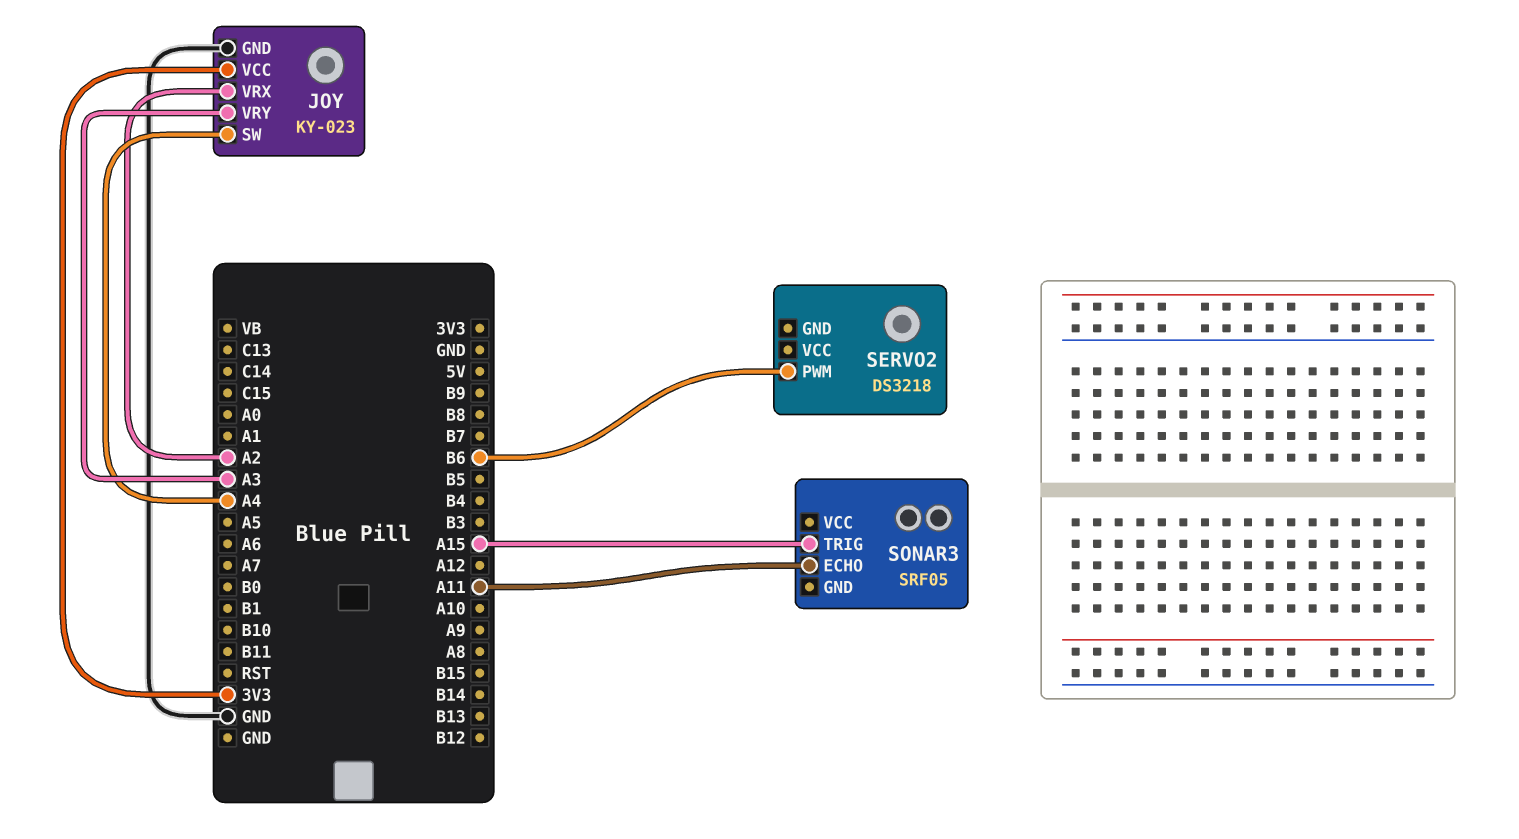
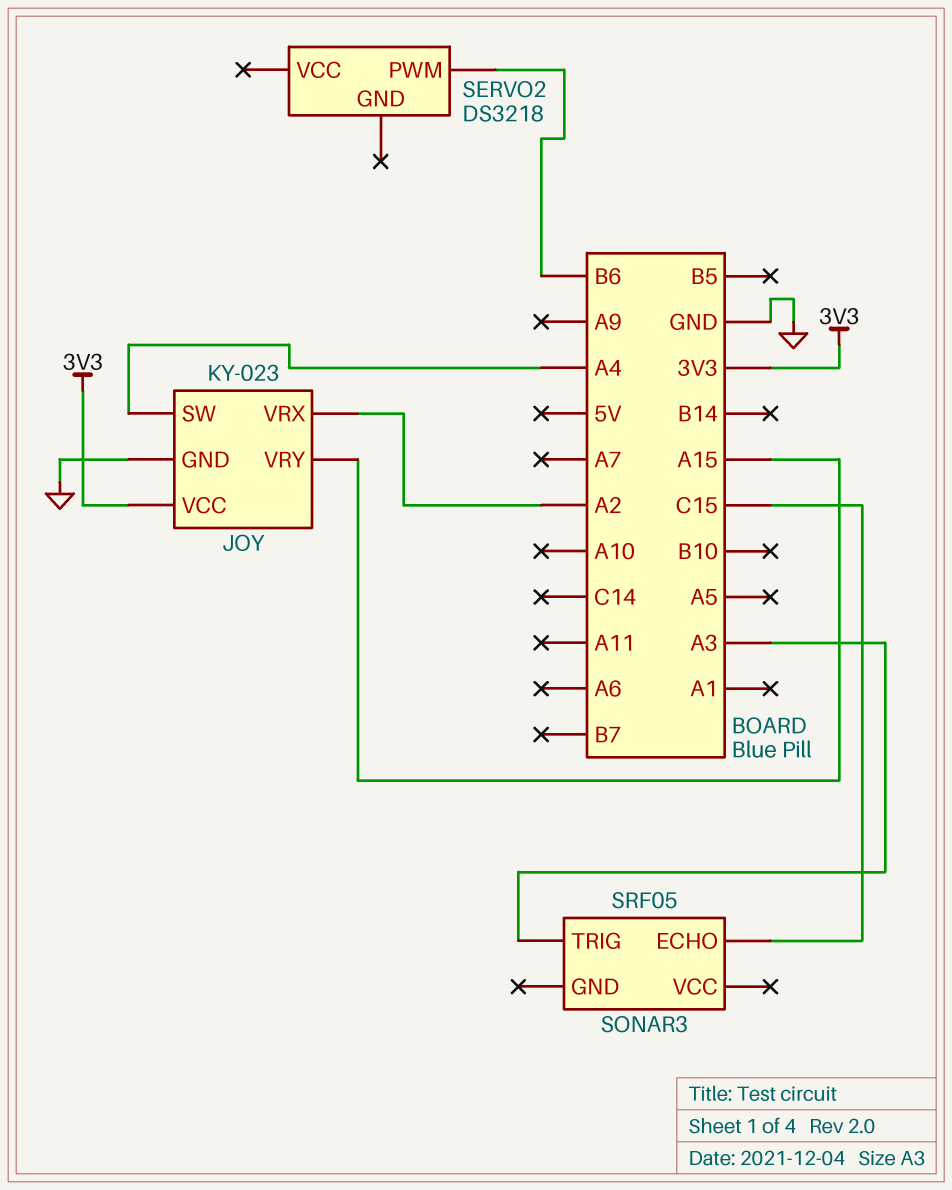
JOY pin VRY: A3 -> A15
SONAR3 pin ECHO: A11 -> C15
SONAR3 pin TRIG: A15 -> A3

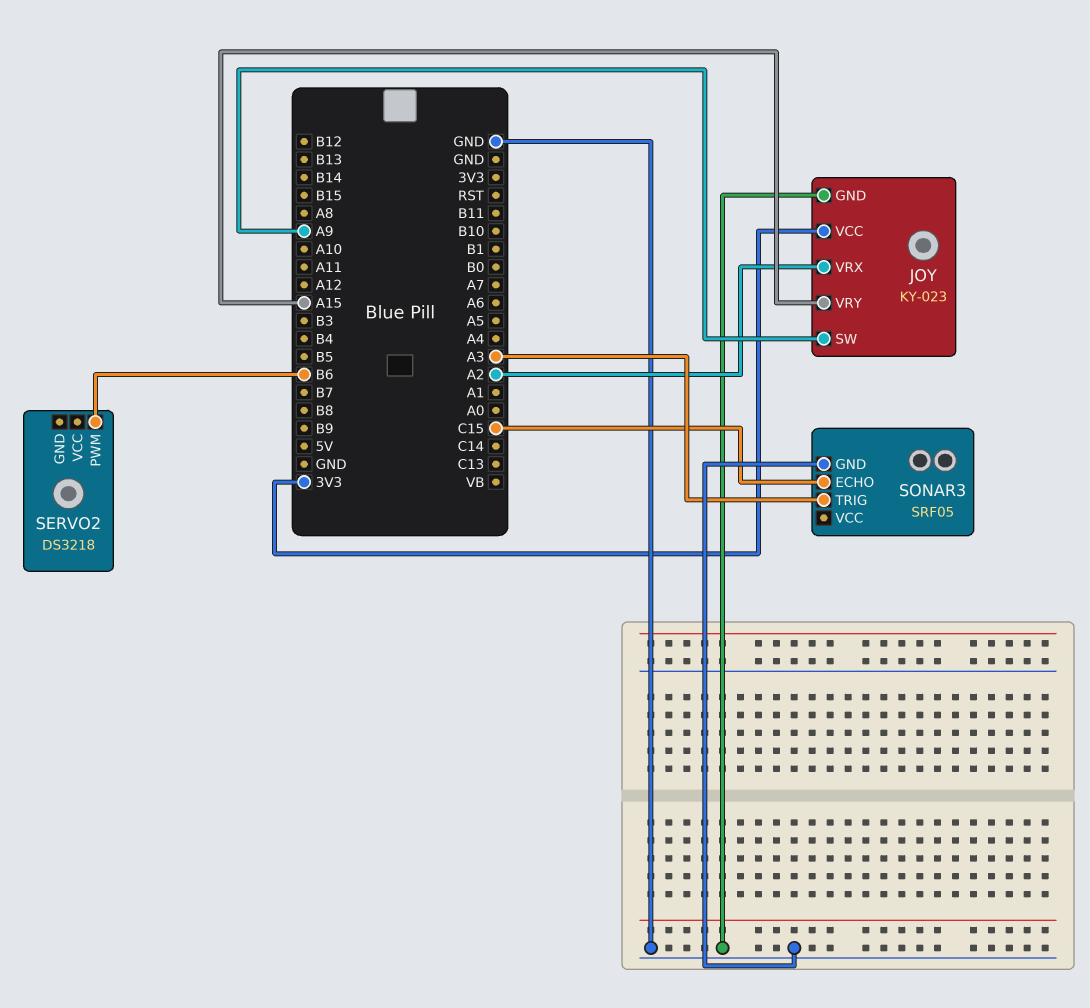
JOY pin SW: A4 -> A9
SONAR3 pin GND: none -> GND

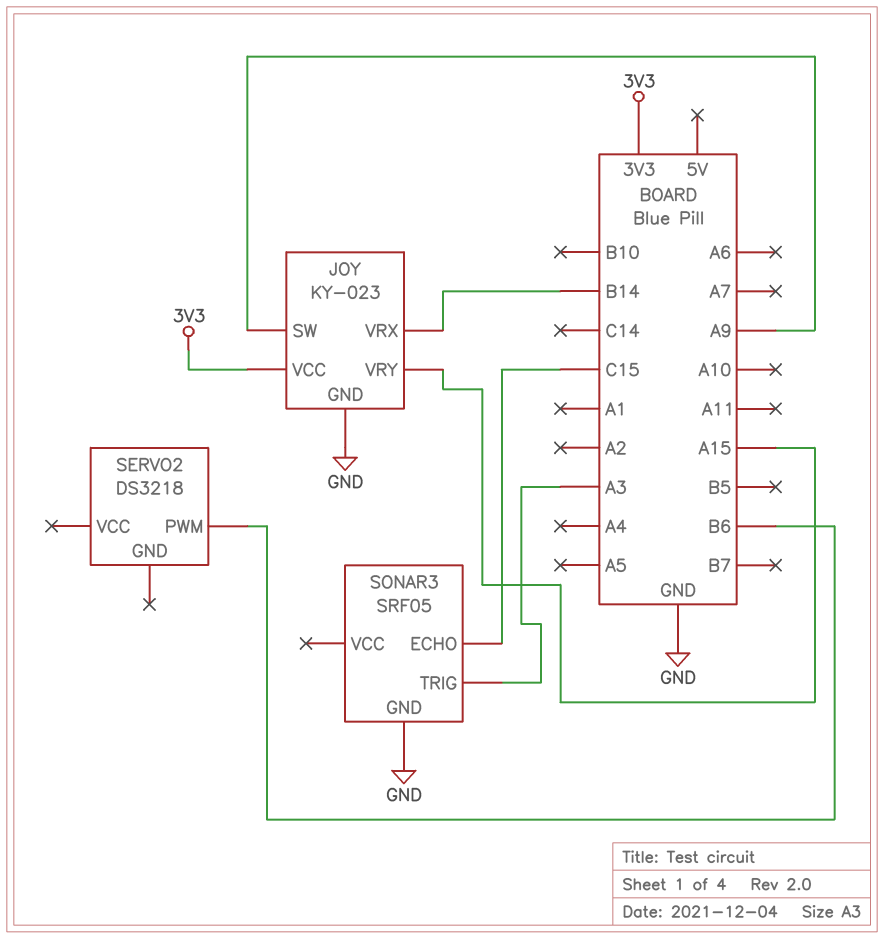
JOY pin VRX: A2 -> B14

